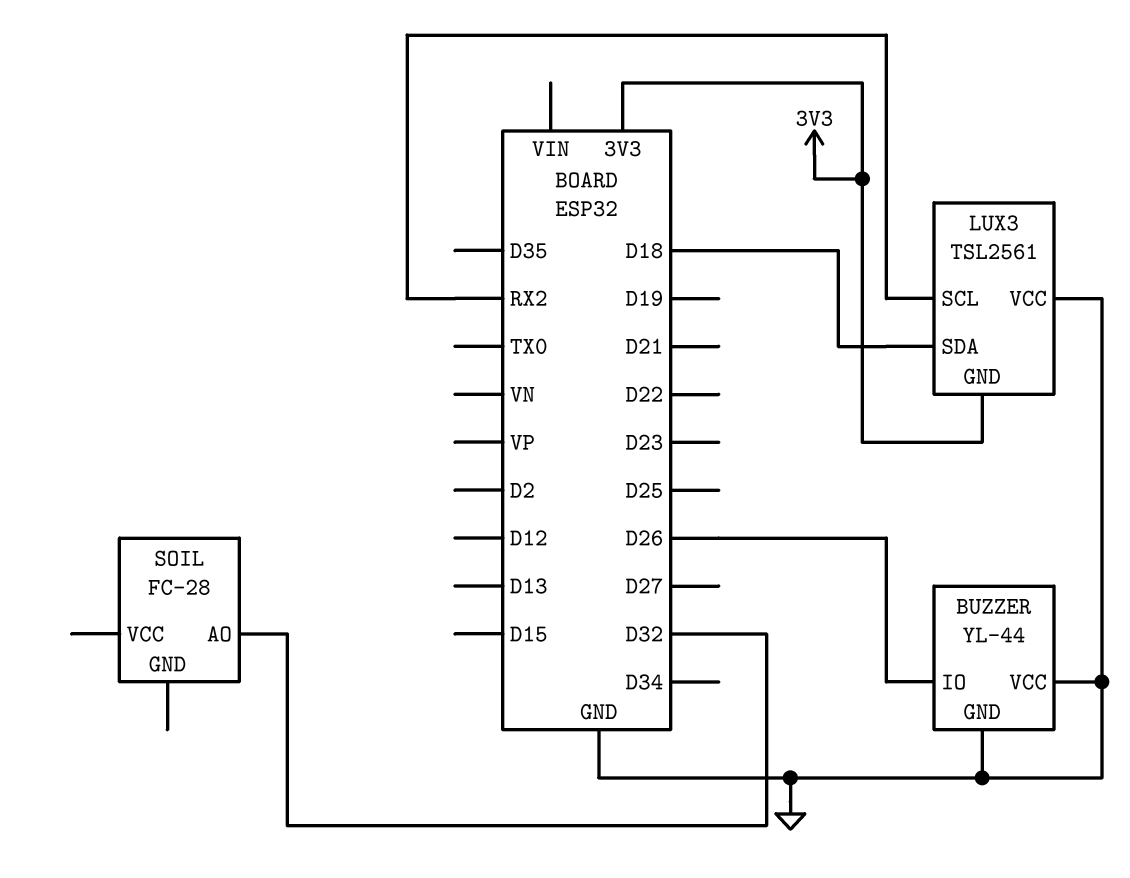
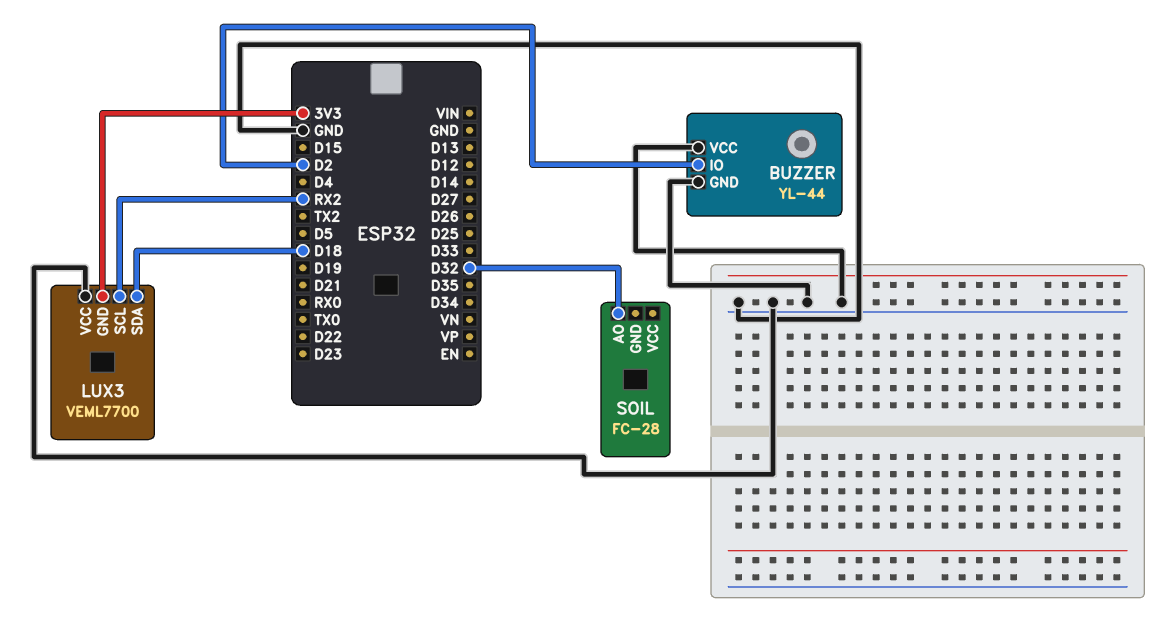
BUZZER pin IO: D26 -> D2
LUX3: TSL2561 -> VEML7700

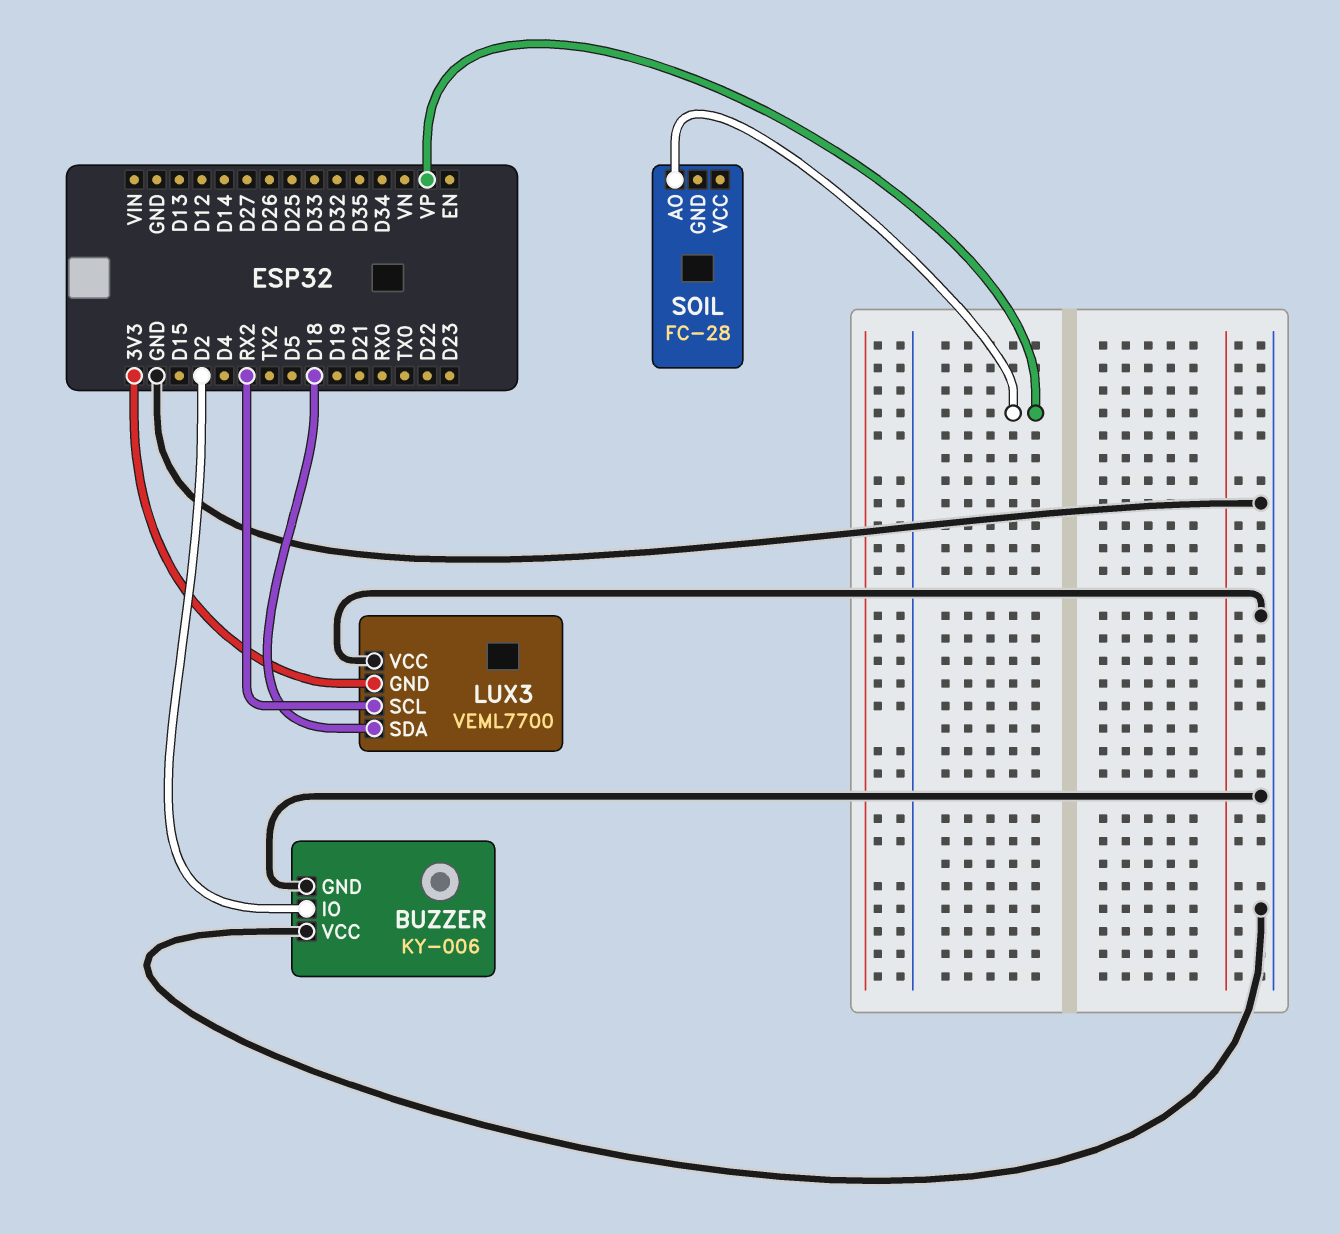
BUZZER: YL-44 -> KY-006
SOIL pin AO: D32 -> VP

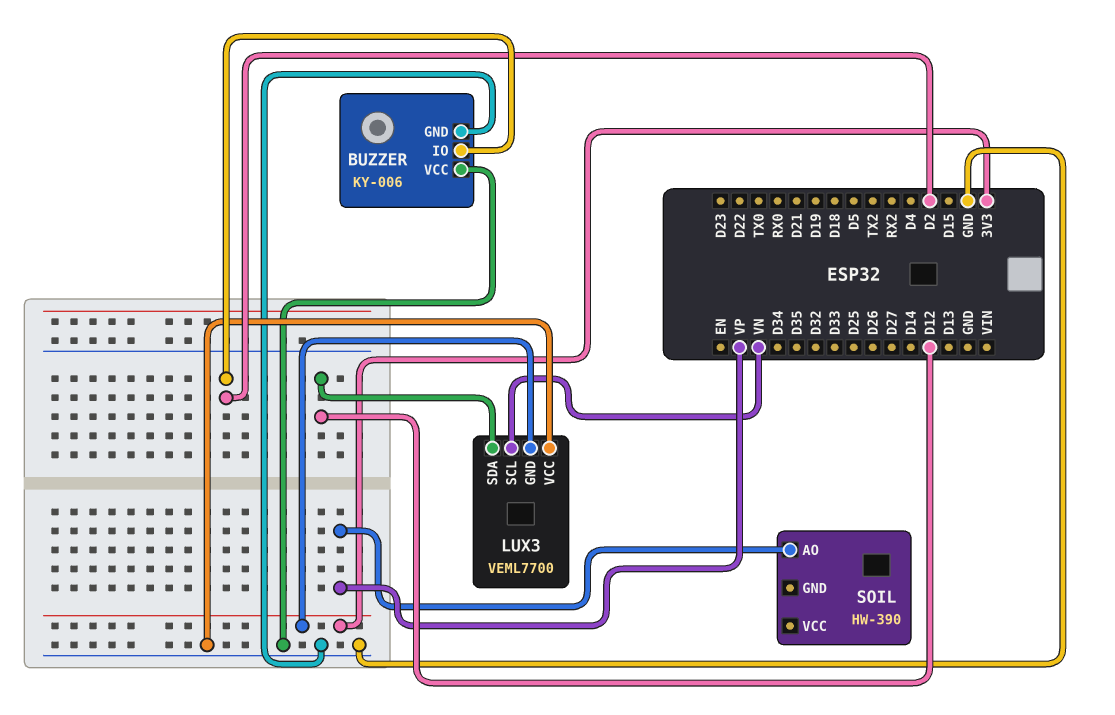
LUX3 pin SCL: RX2 -> VN
LUX3 pin SDA: D18 -> D12
SOIL: FC-28 -> HW-390

